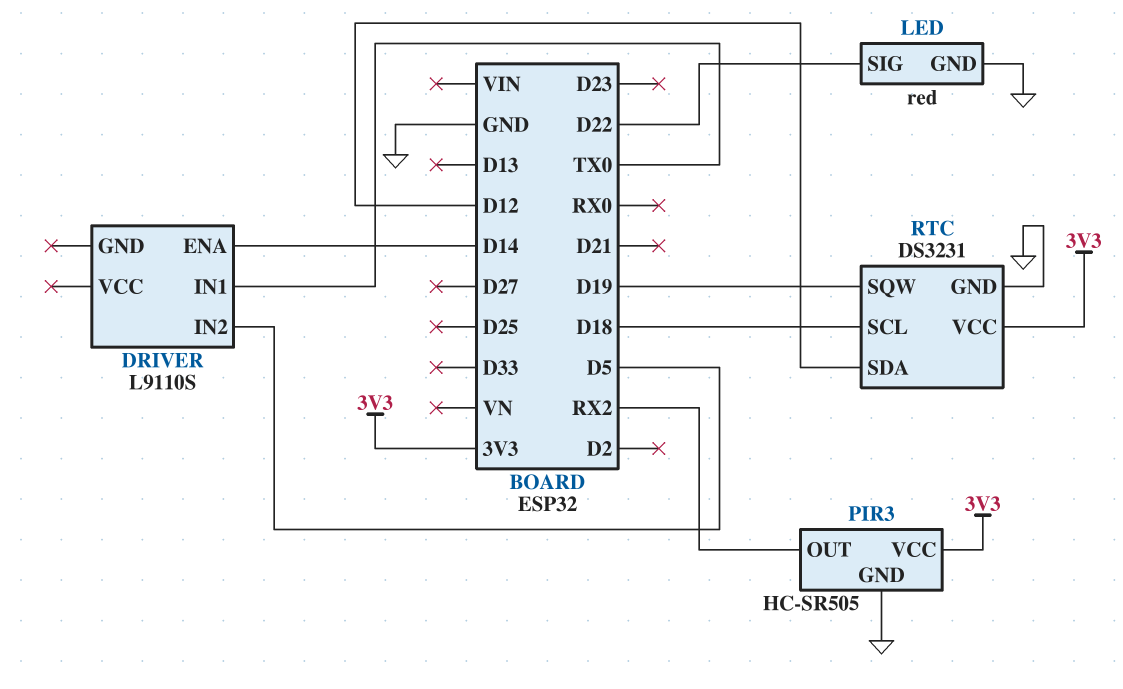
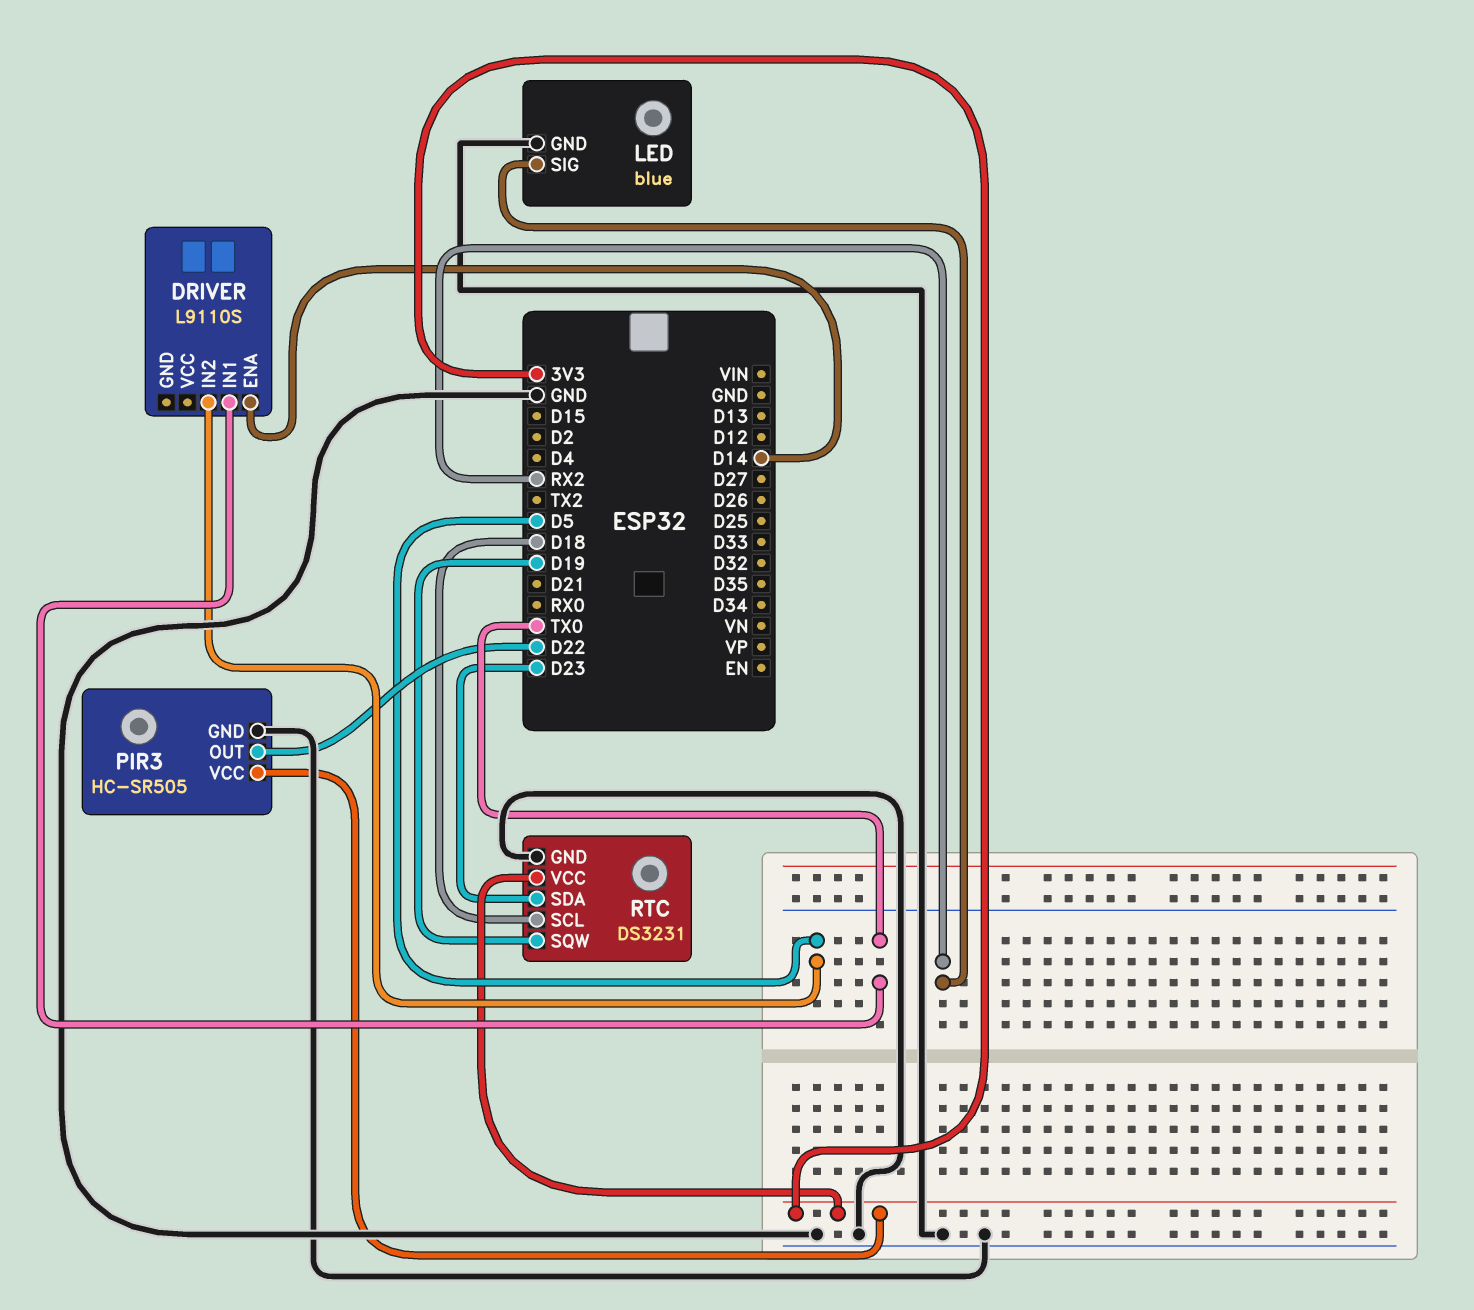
LED: red -> blue
LED pin SIG: D22 -> RX2
PIR3 pin OUT: RX2 -> D22
RTC pin SDA: D12 -> D23

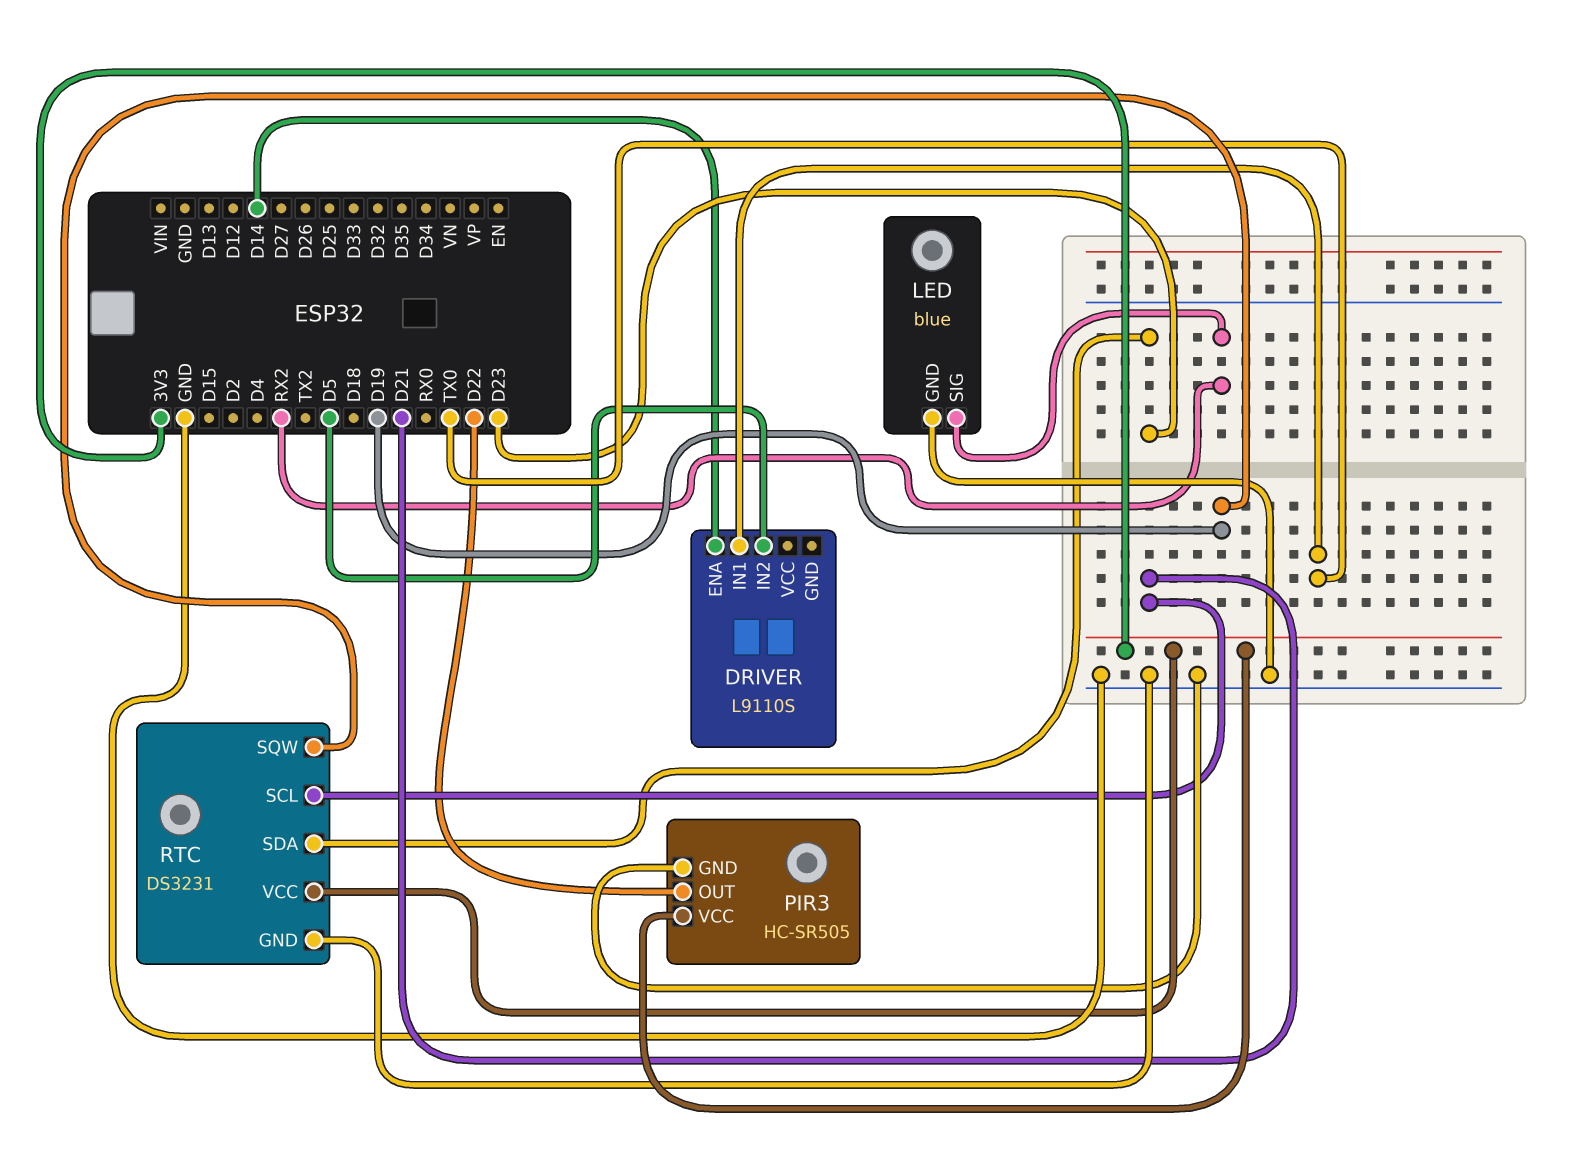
RTC pin SCL: D18 -> D21

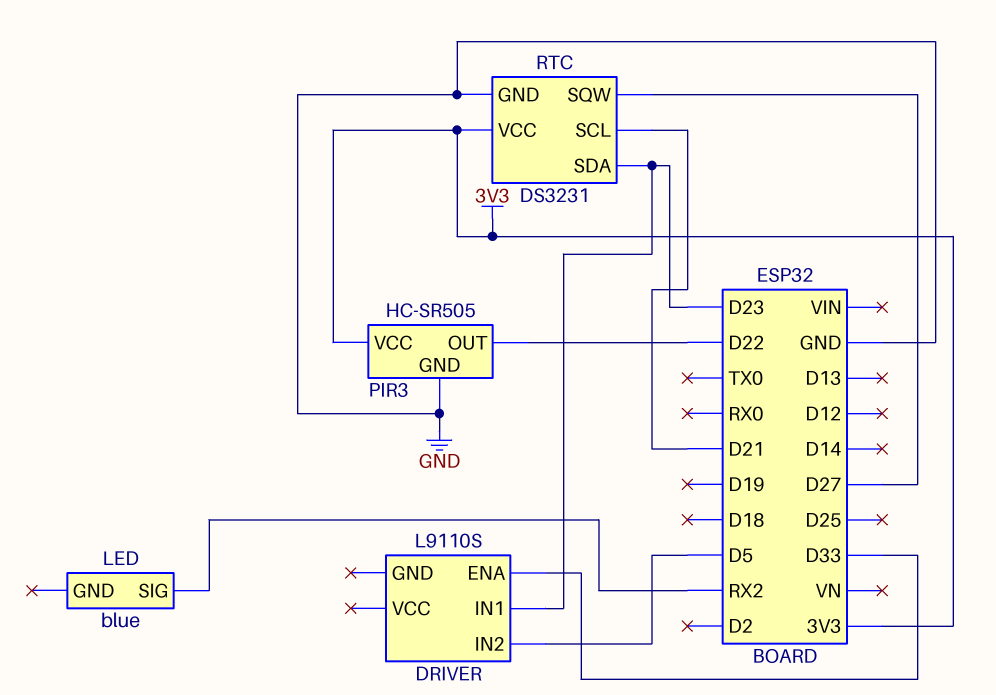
DRIVER pin ENA: D14 -> D33
DRIVER pin IN1: TX0 -> D23
LED pin GND: GND -> none
RTC pin SQW: D19 -> D27

